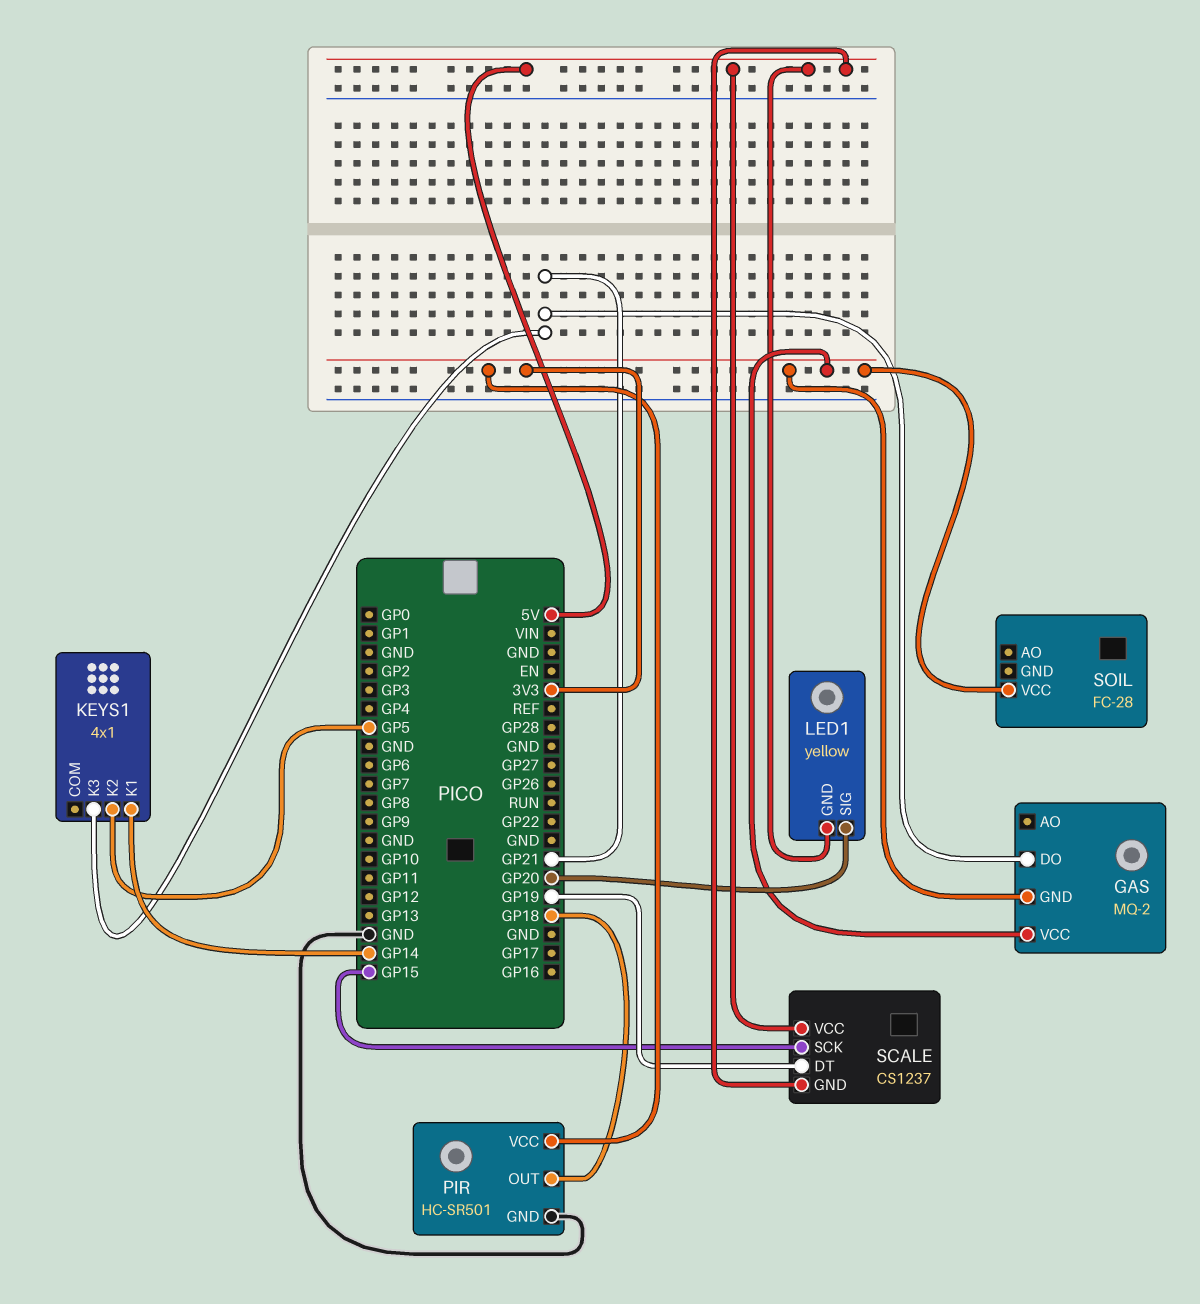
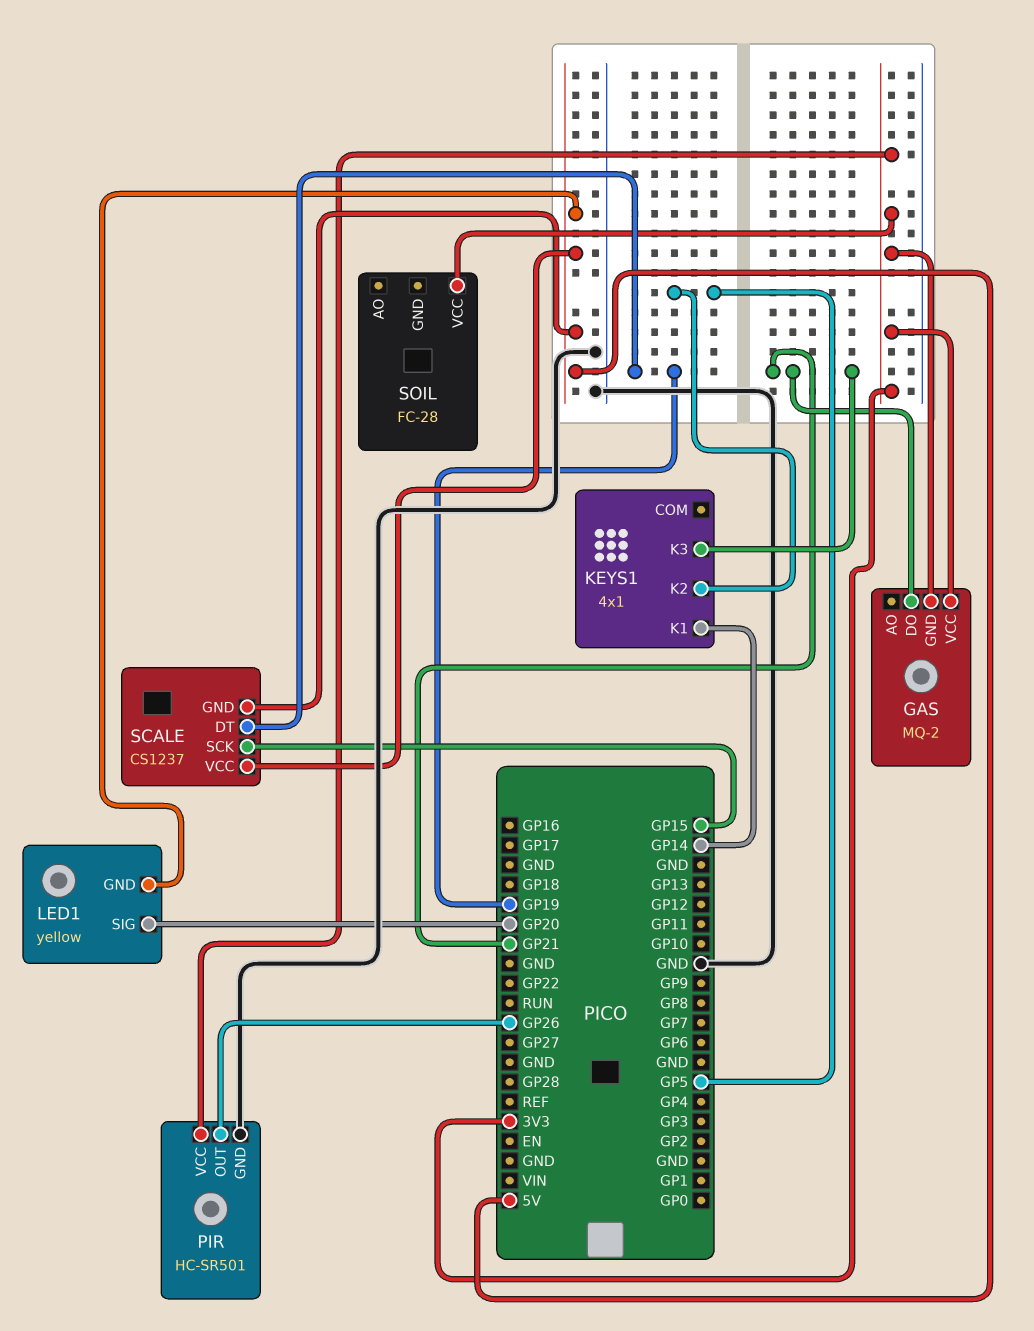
PIR pin OUT: GP18 -> GP26

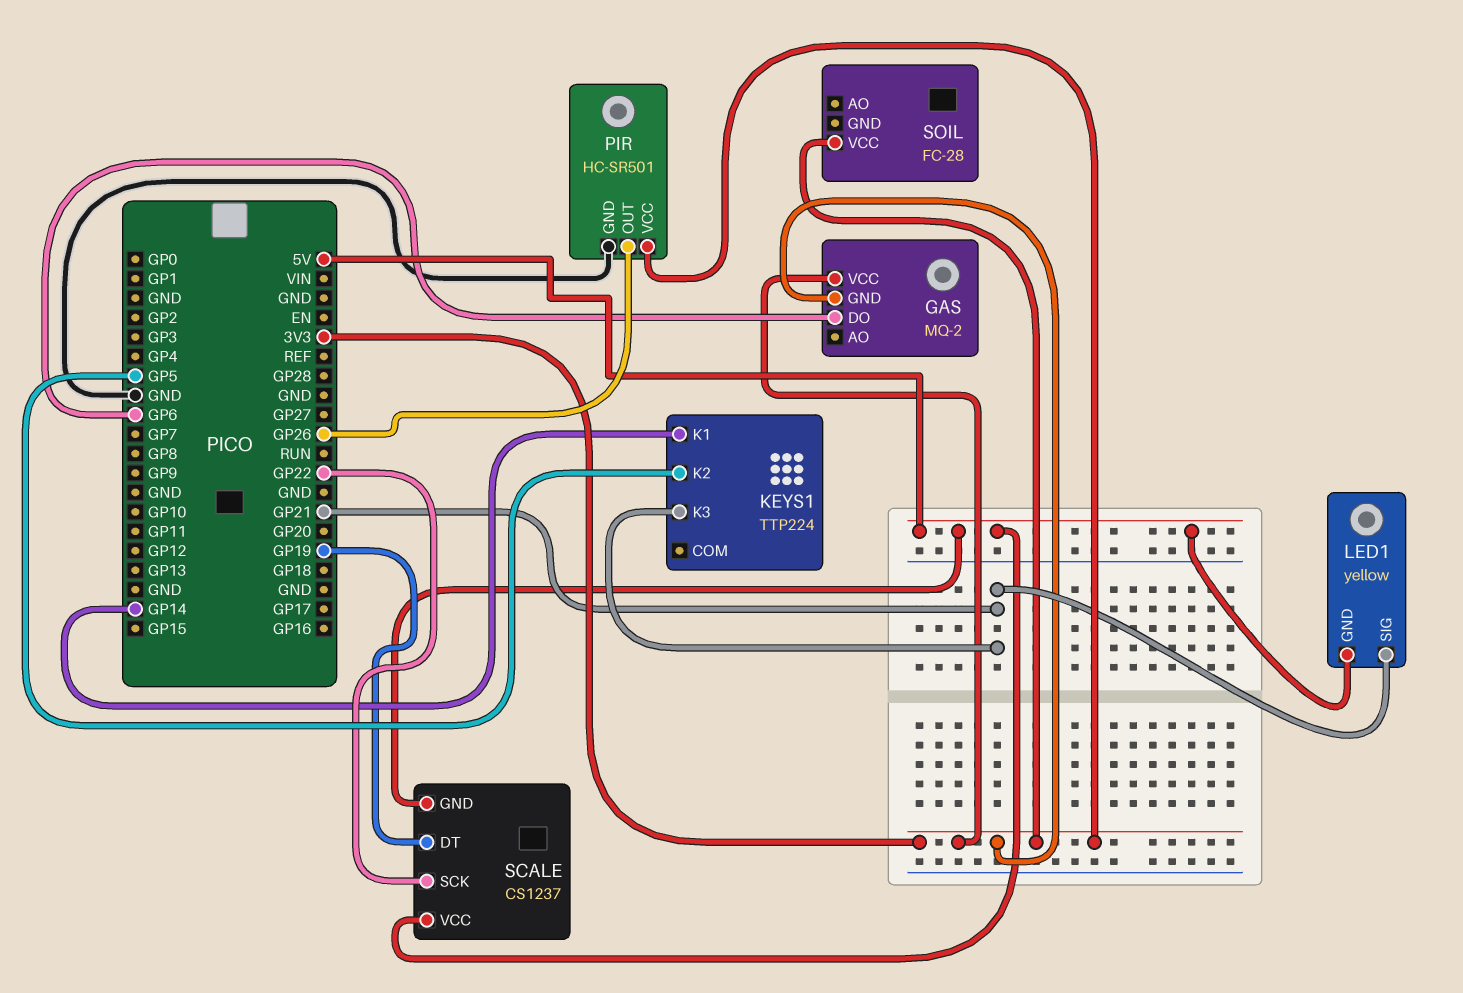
GAS pin DO: GP21 -> GP6
KEYS1: 4x1 -> TTP224
LED1 pin SIG: GP20 -> GP21
SCALE pin SCK: GP15 -> GP22

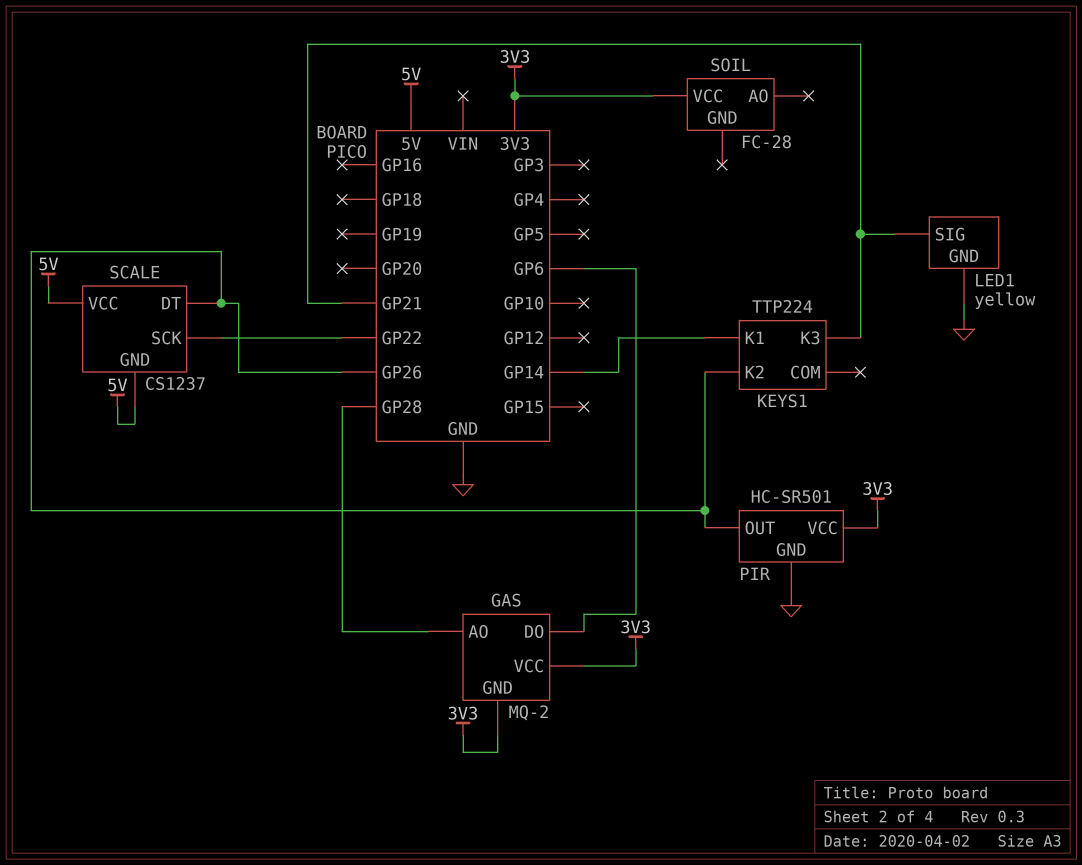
GAS pin AO: none -> GP28
KEYS1 pin K2: GP5 -> GP26
LED1 pin GND: 5V -> GND
SCALE pin DT: GP19 -> GP26

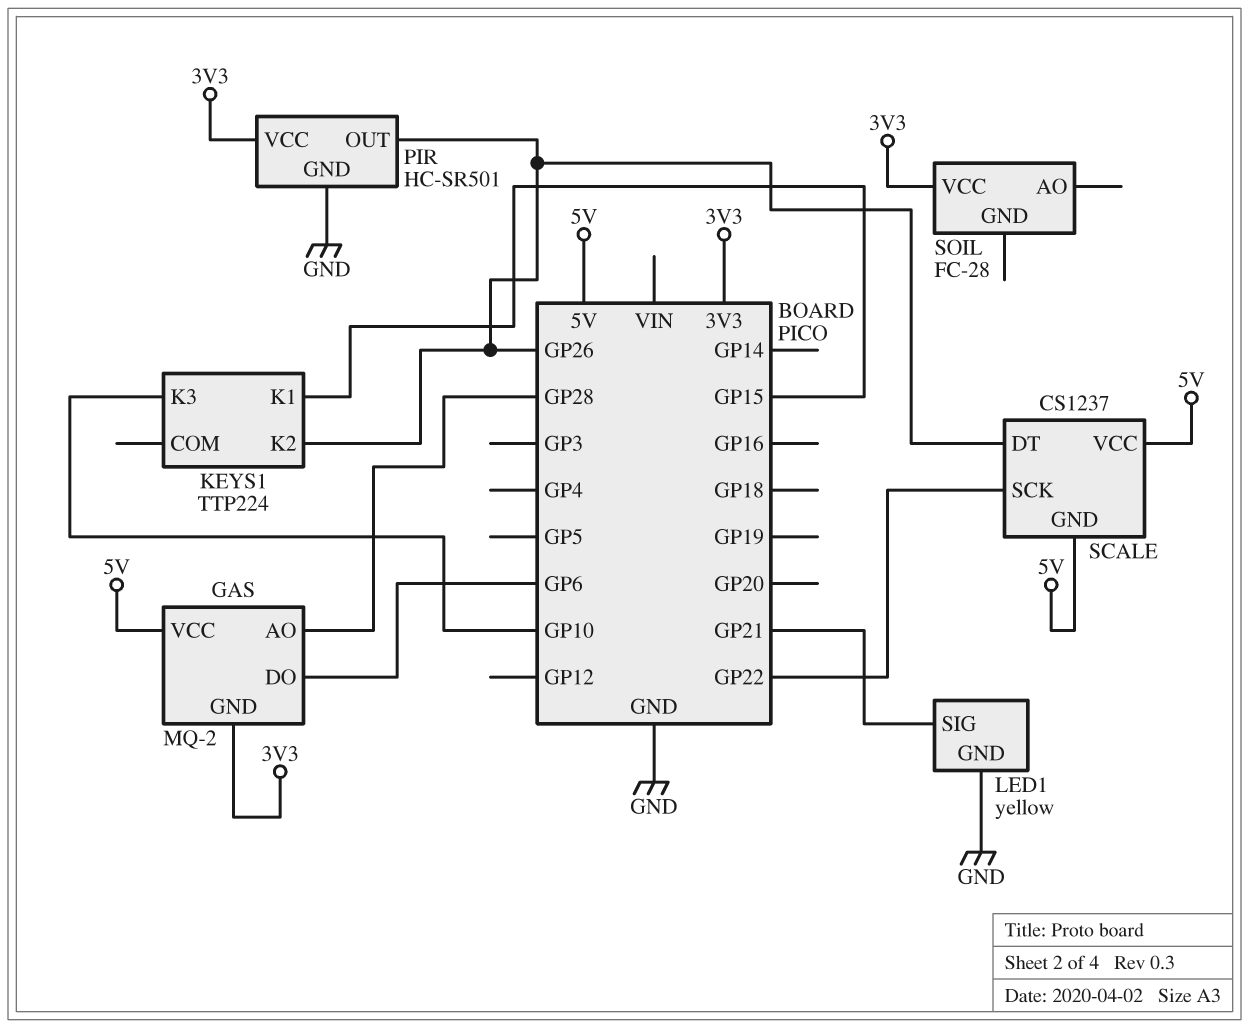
GAS pin VCC: 3V3 -> 5V
KEYS1 pin K1: GP14 -> GP15
KEYS1 pin K3: GP21 -> GP10

